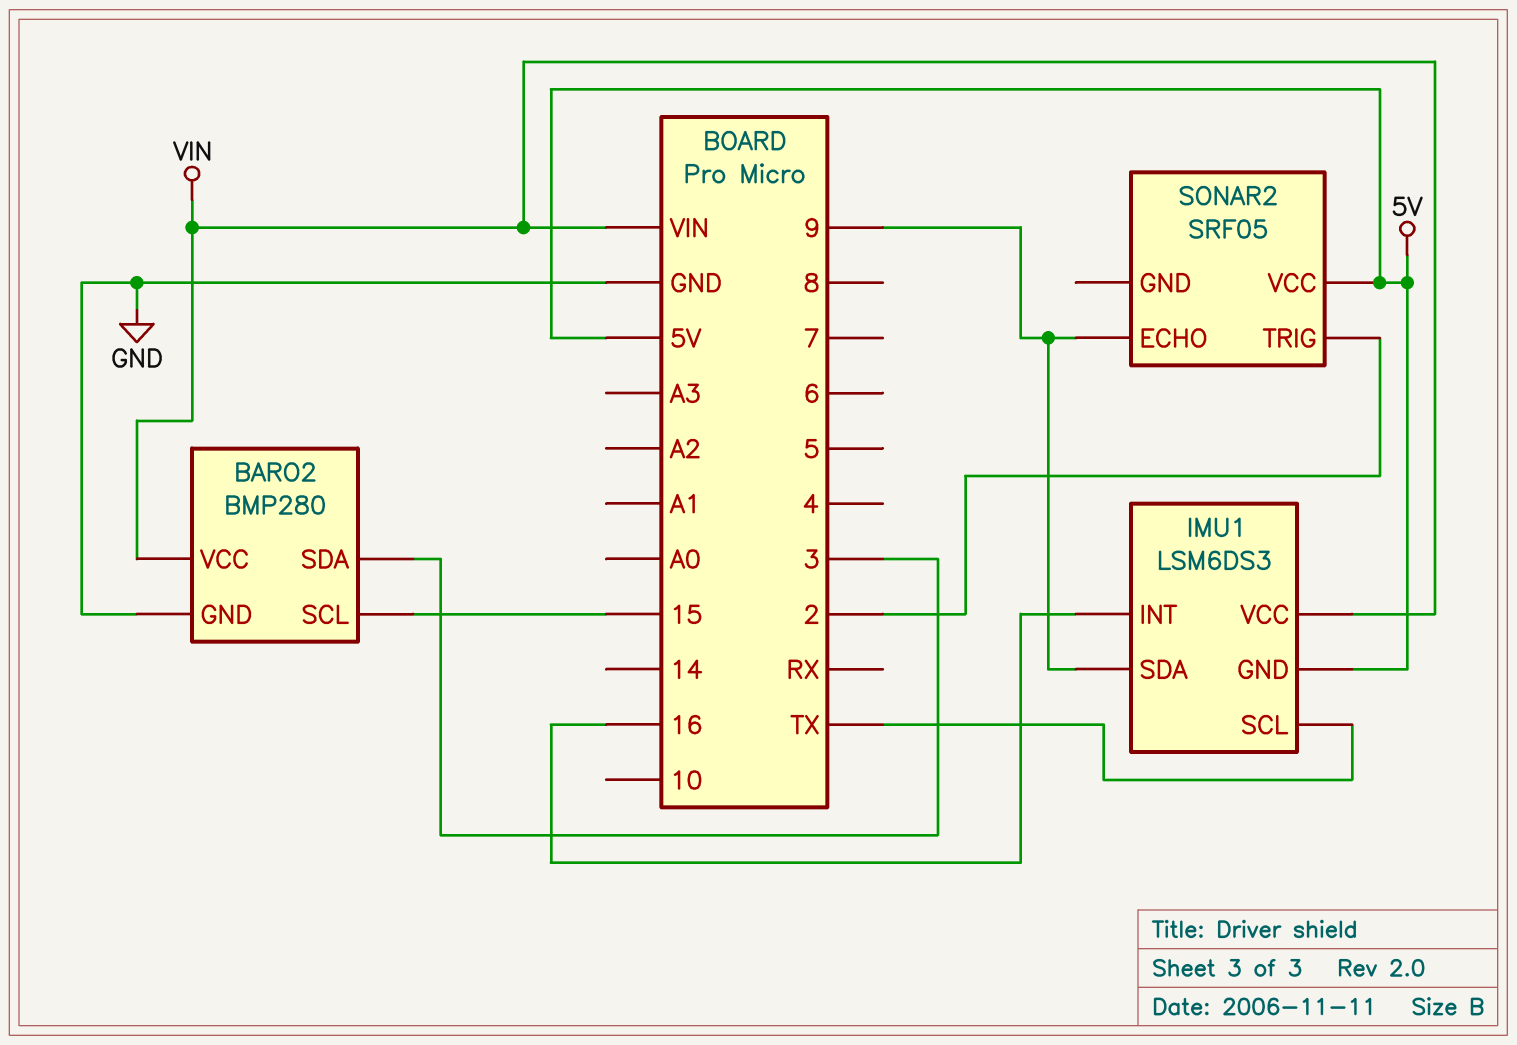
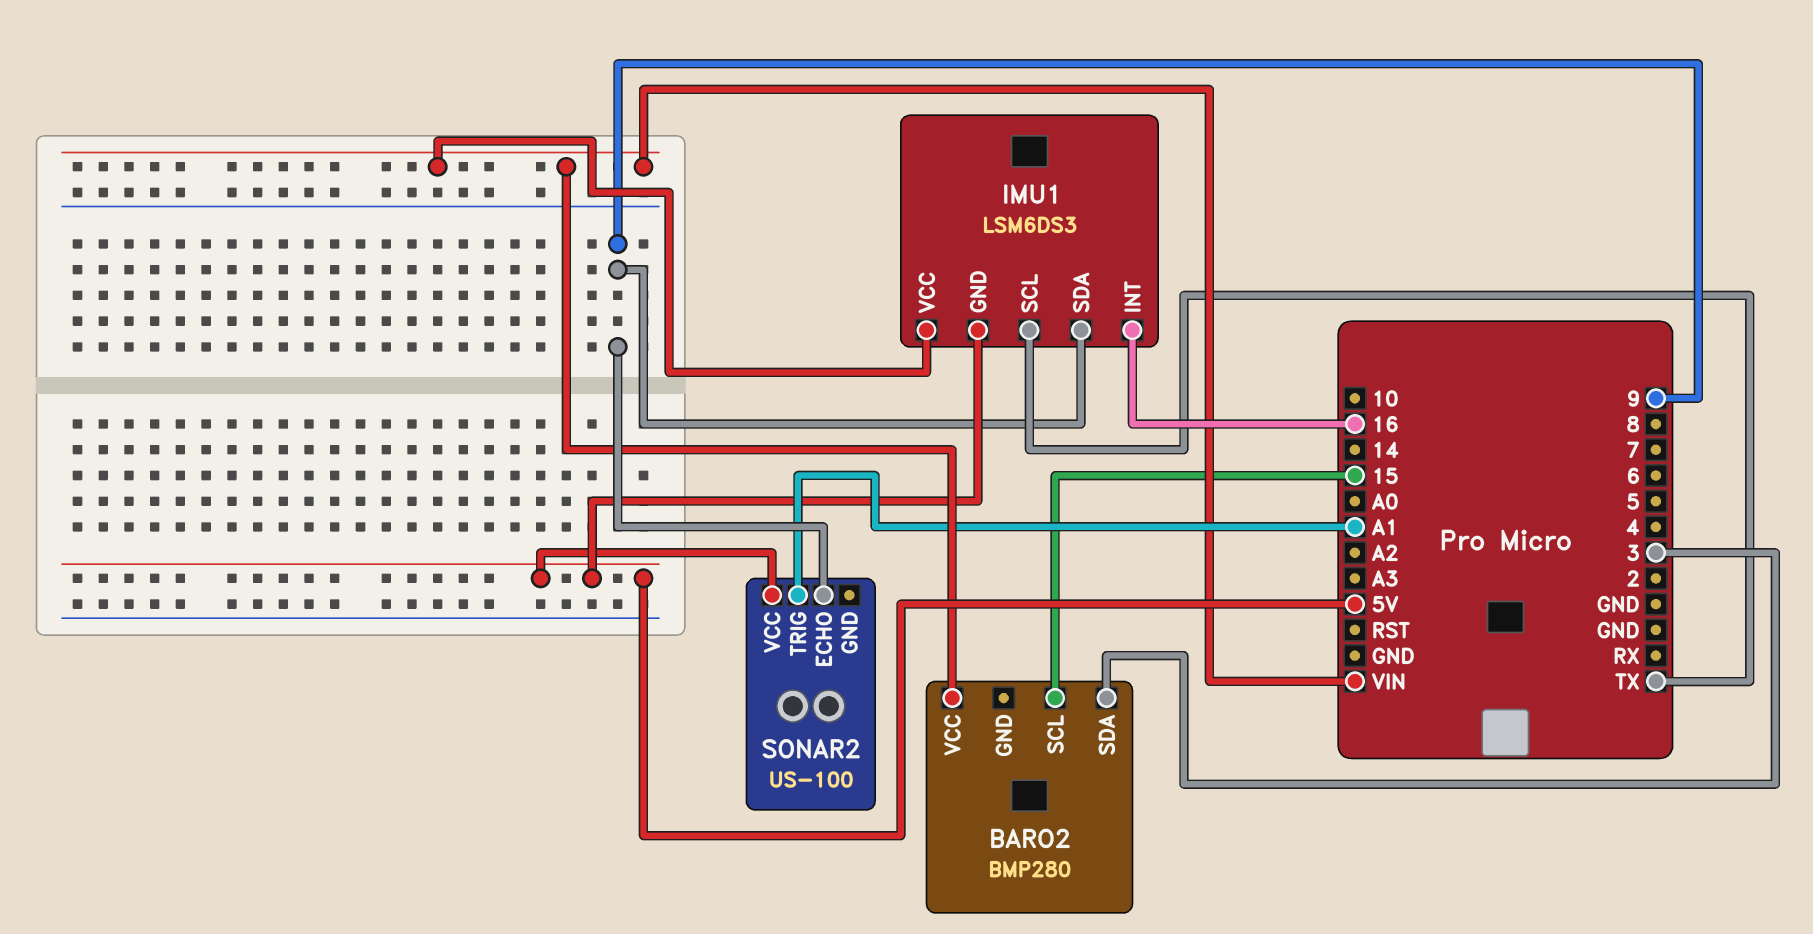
BARO2 pin GND: GND -> none
SONAR2: SRF05 -> US-100
SONAR2 pin TRIG: 2 -> A1

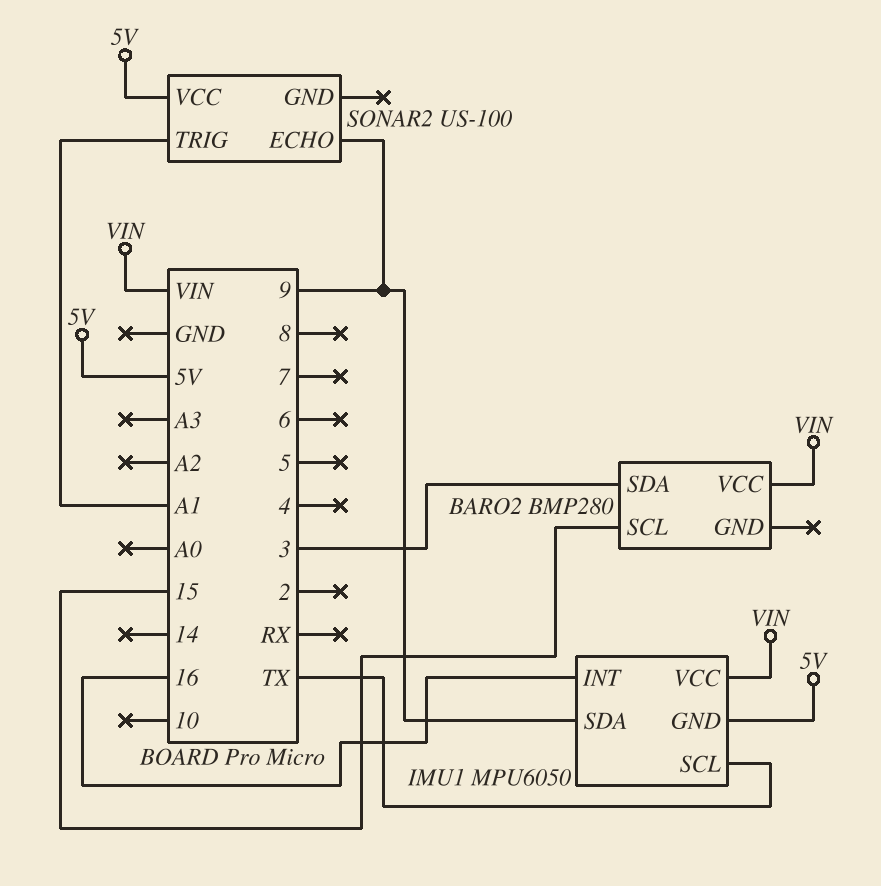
IMU1: LSM6DS3 -> MPU6050

